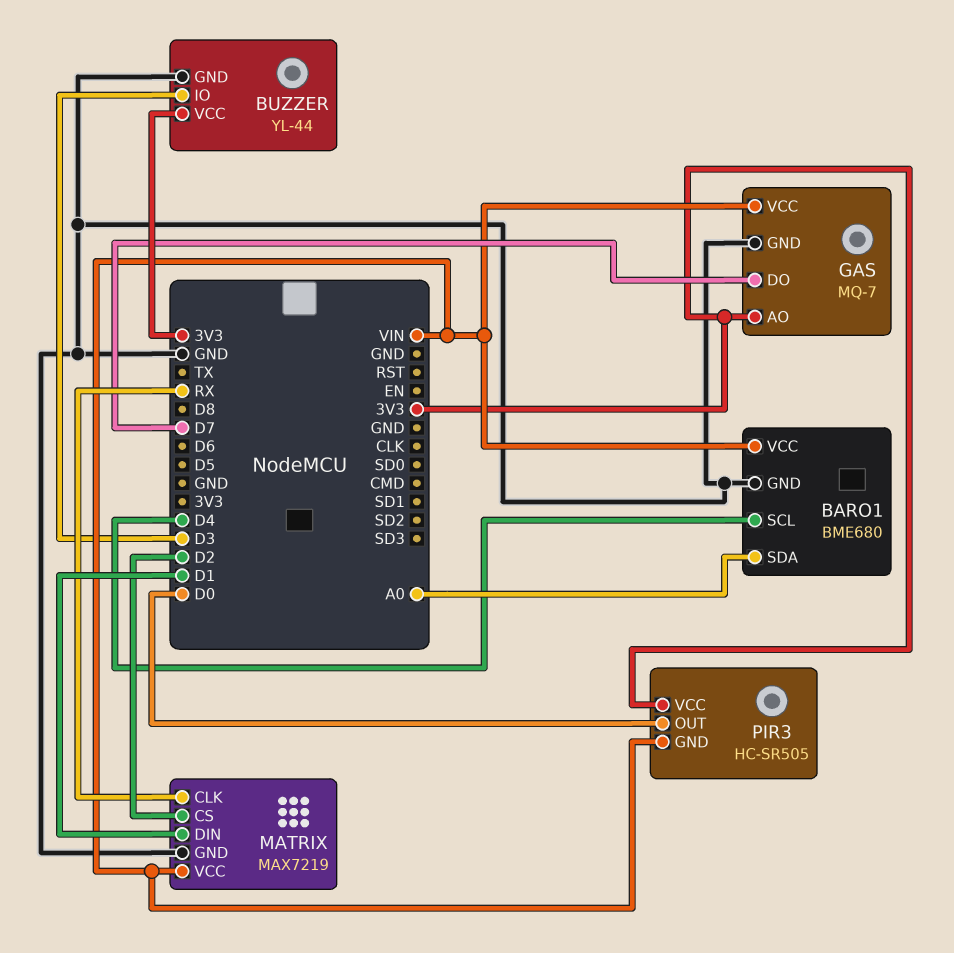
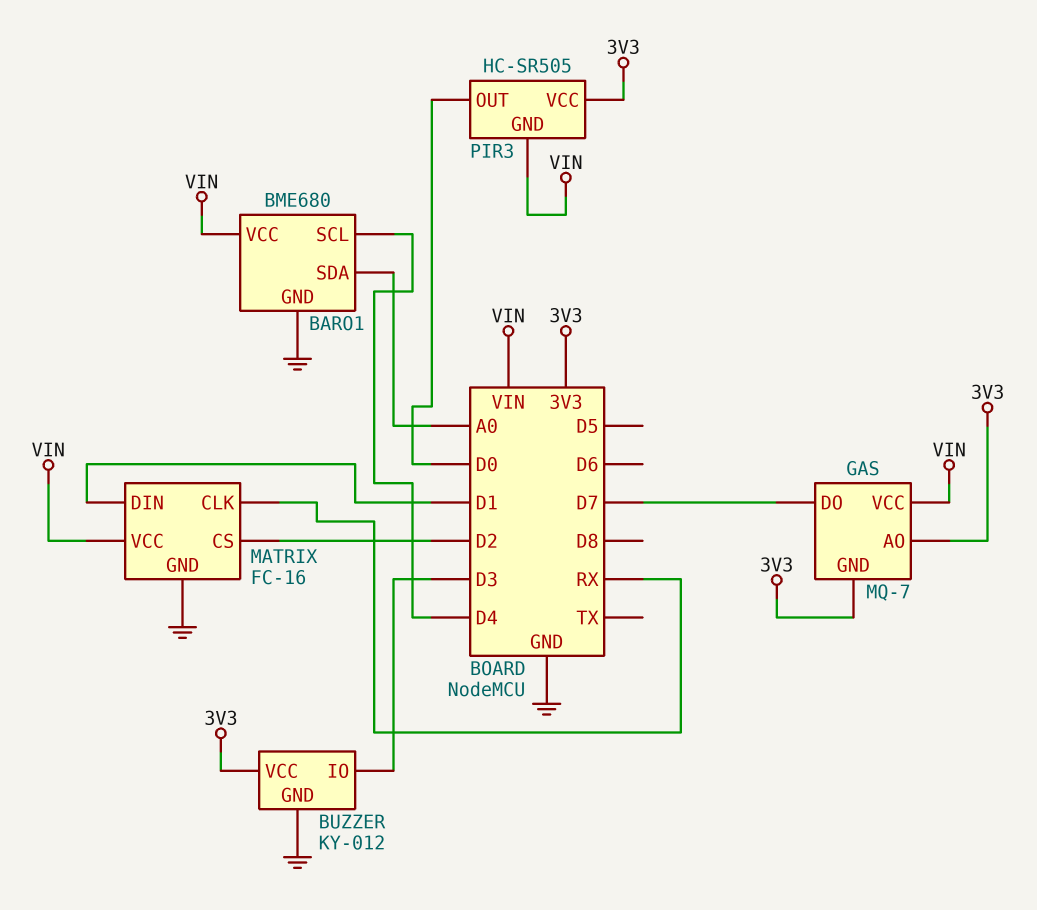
BUZZER: YL-44 -> KY-012
GAS pin GND: GND -> 3V3
MATRIX: MAX7219 -> FC-16

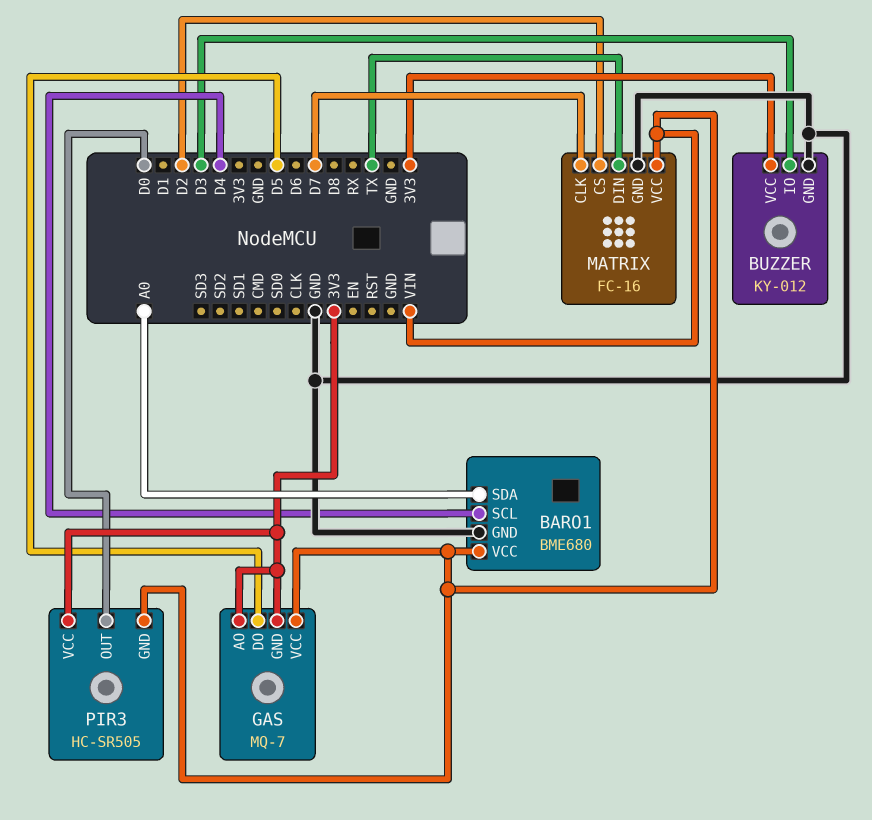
GAS pin DO: D7 -> D5
MATRIX pin CLK: RX -> D7
MATRIX pin DIN: D1 -> TX

